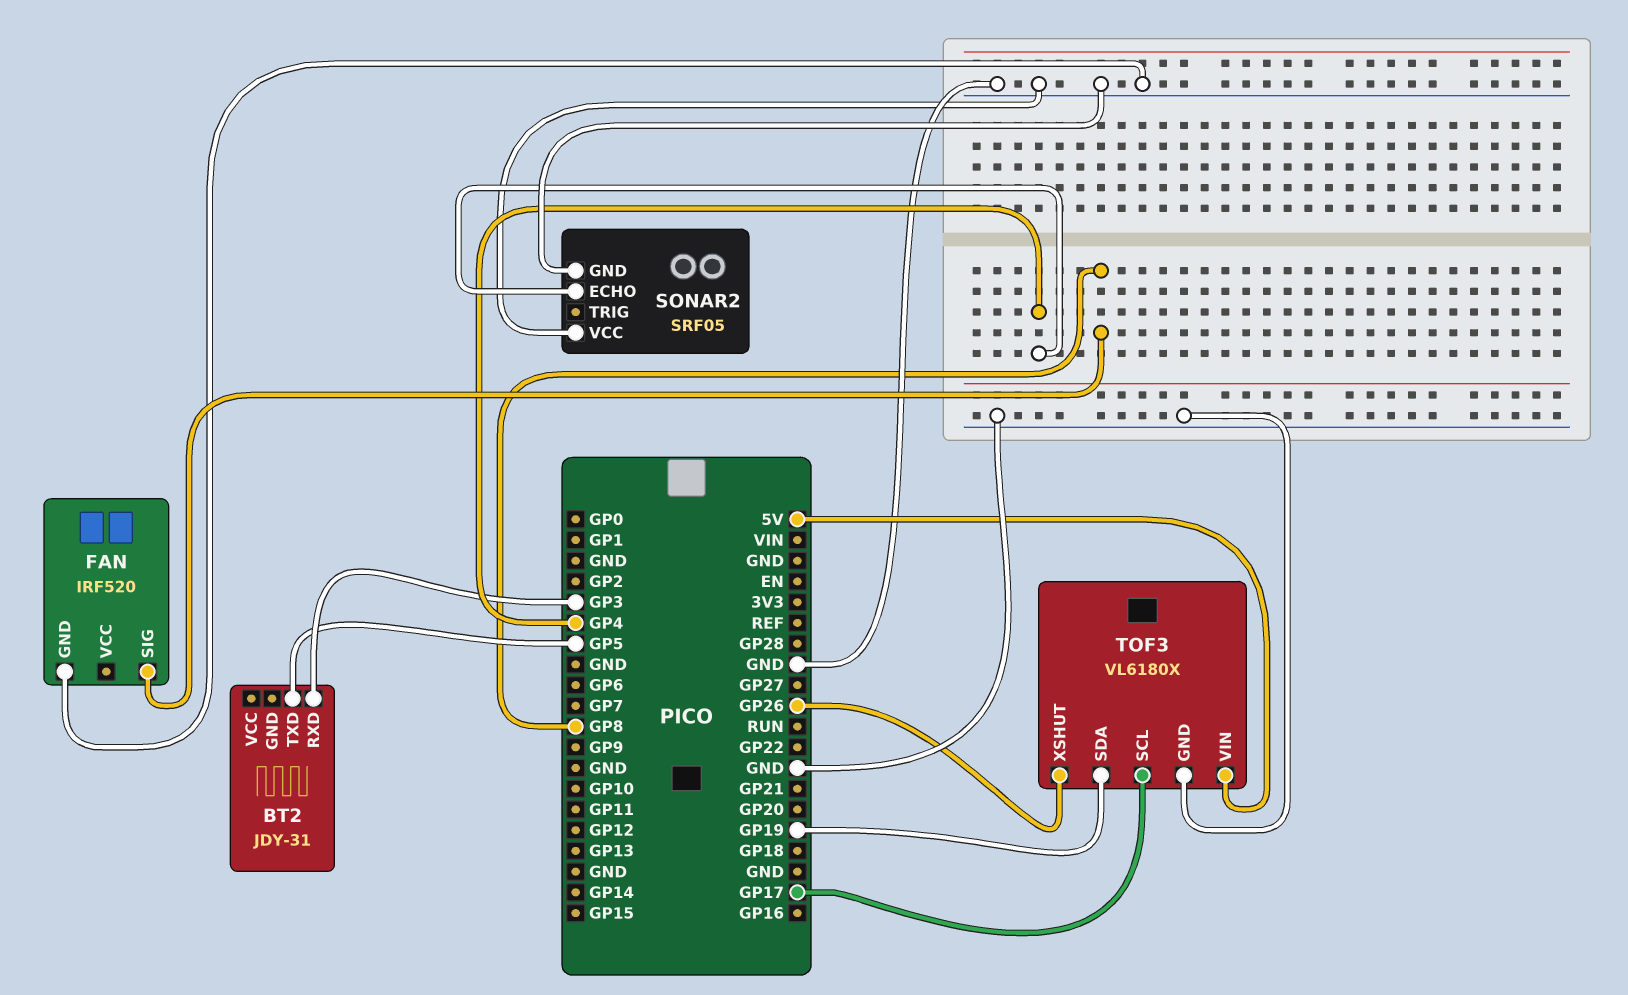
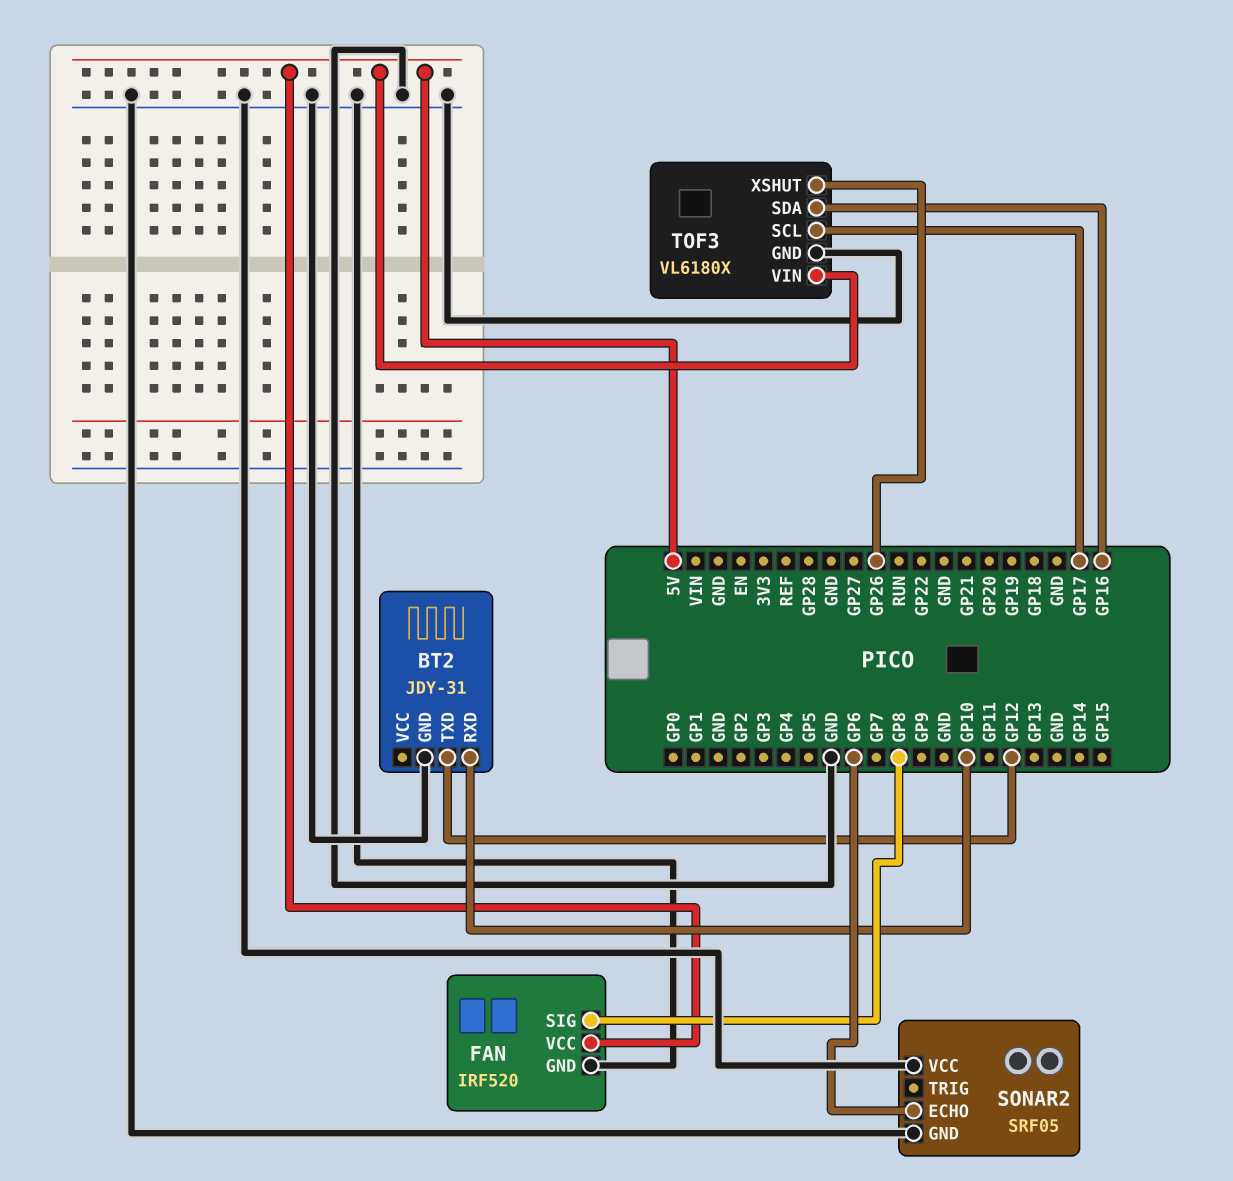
BT2 pin GND: none -> GND
BT2 pin RXD: GP3 -> GP10
BT2 pin TXD: GP5 -> GP12
FAN pin VCC: none -> 5V
SONAR2 pin ECHO: GP4 -> GP6
TOF3 pin SDA: GP19 -> GP16

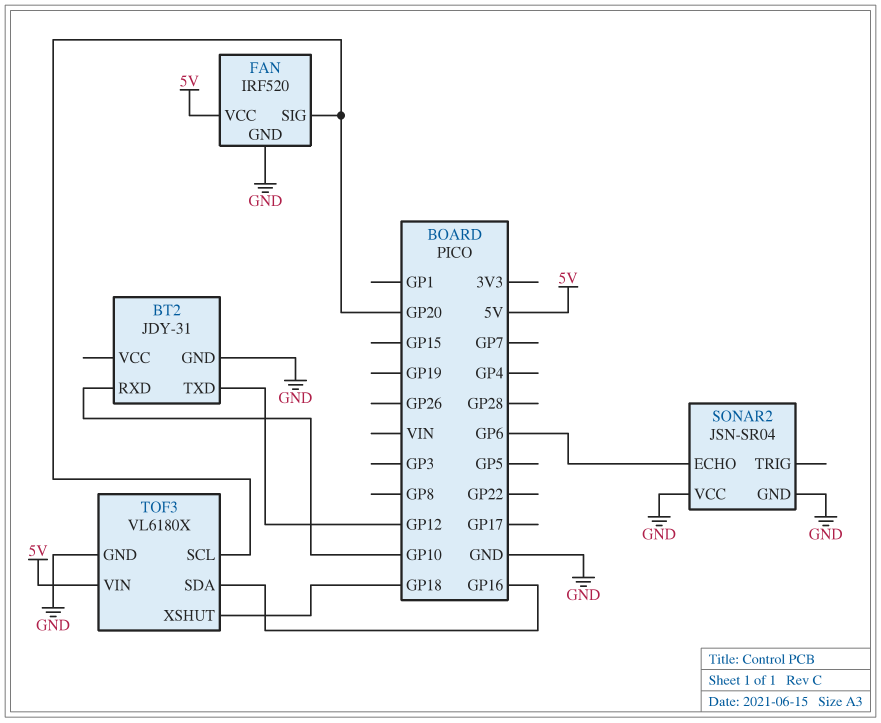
FAN pin SIG: GP8 -> GP20
SONAR2: SRF05 -> JSN-SR04
TOF3 pin SCL: GP17 -> GP20
TOF3 pin XSHUT: GP26 -> GP18

